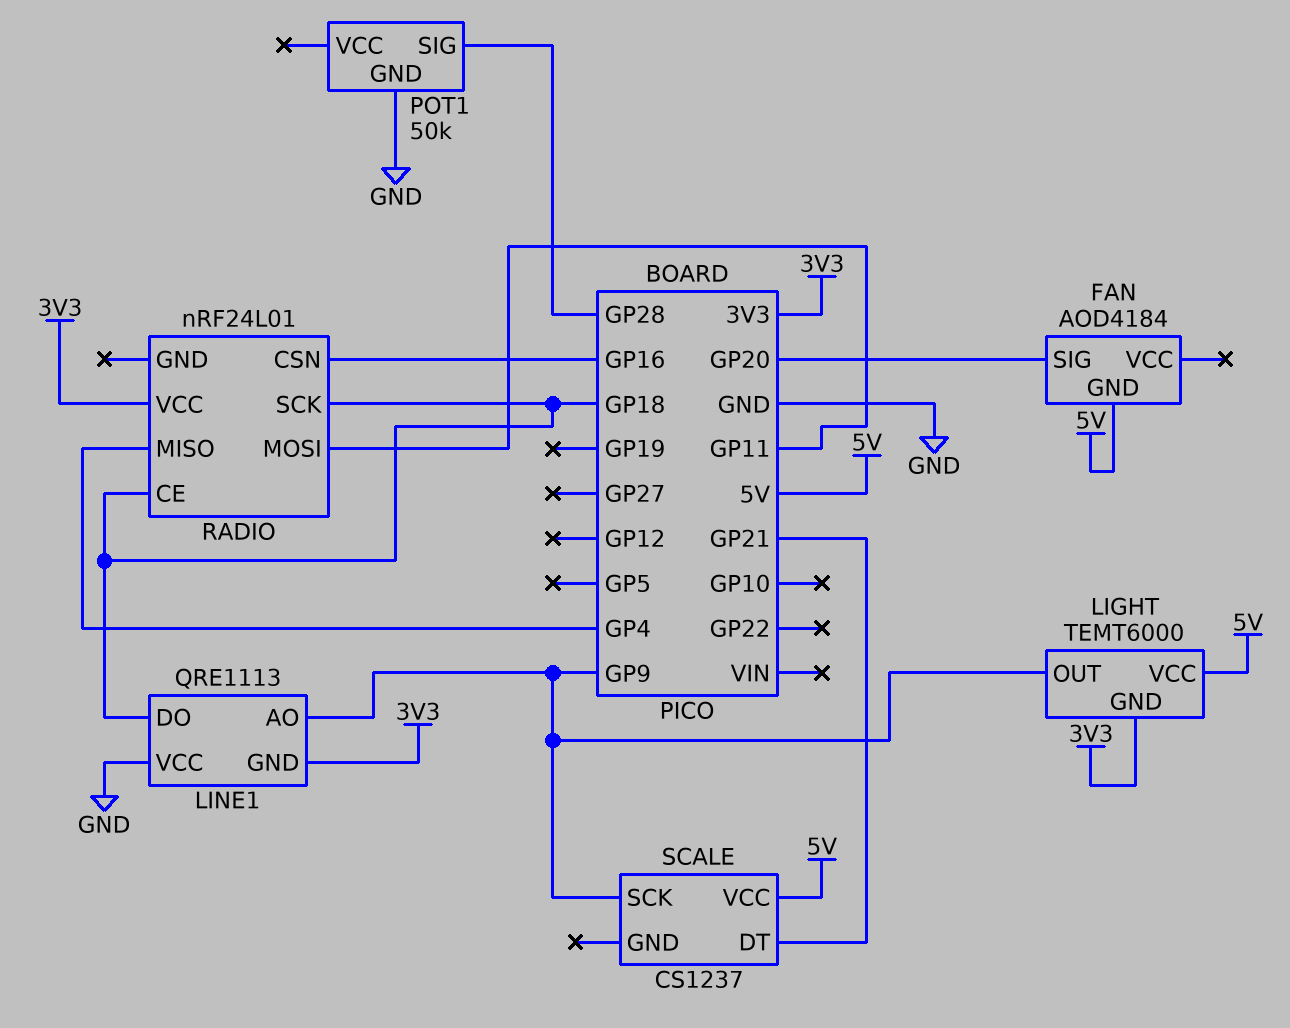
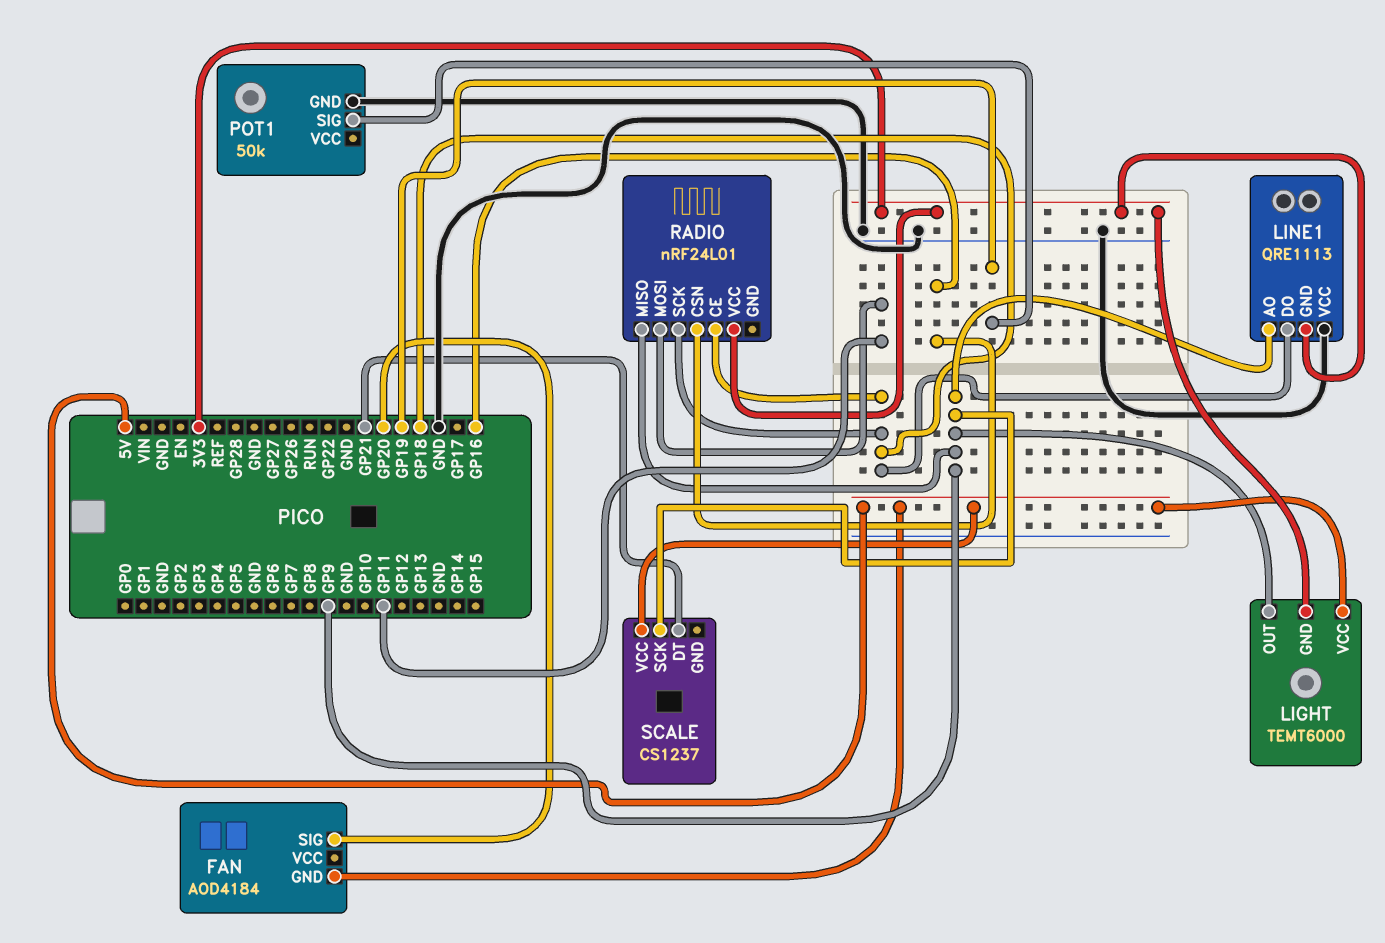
POT1 pin SIG: GP28 -> GP19
RADIO pin MISO: GP4 -> GP9

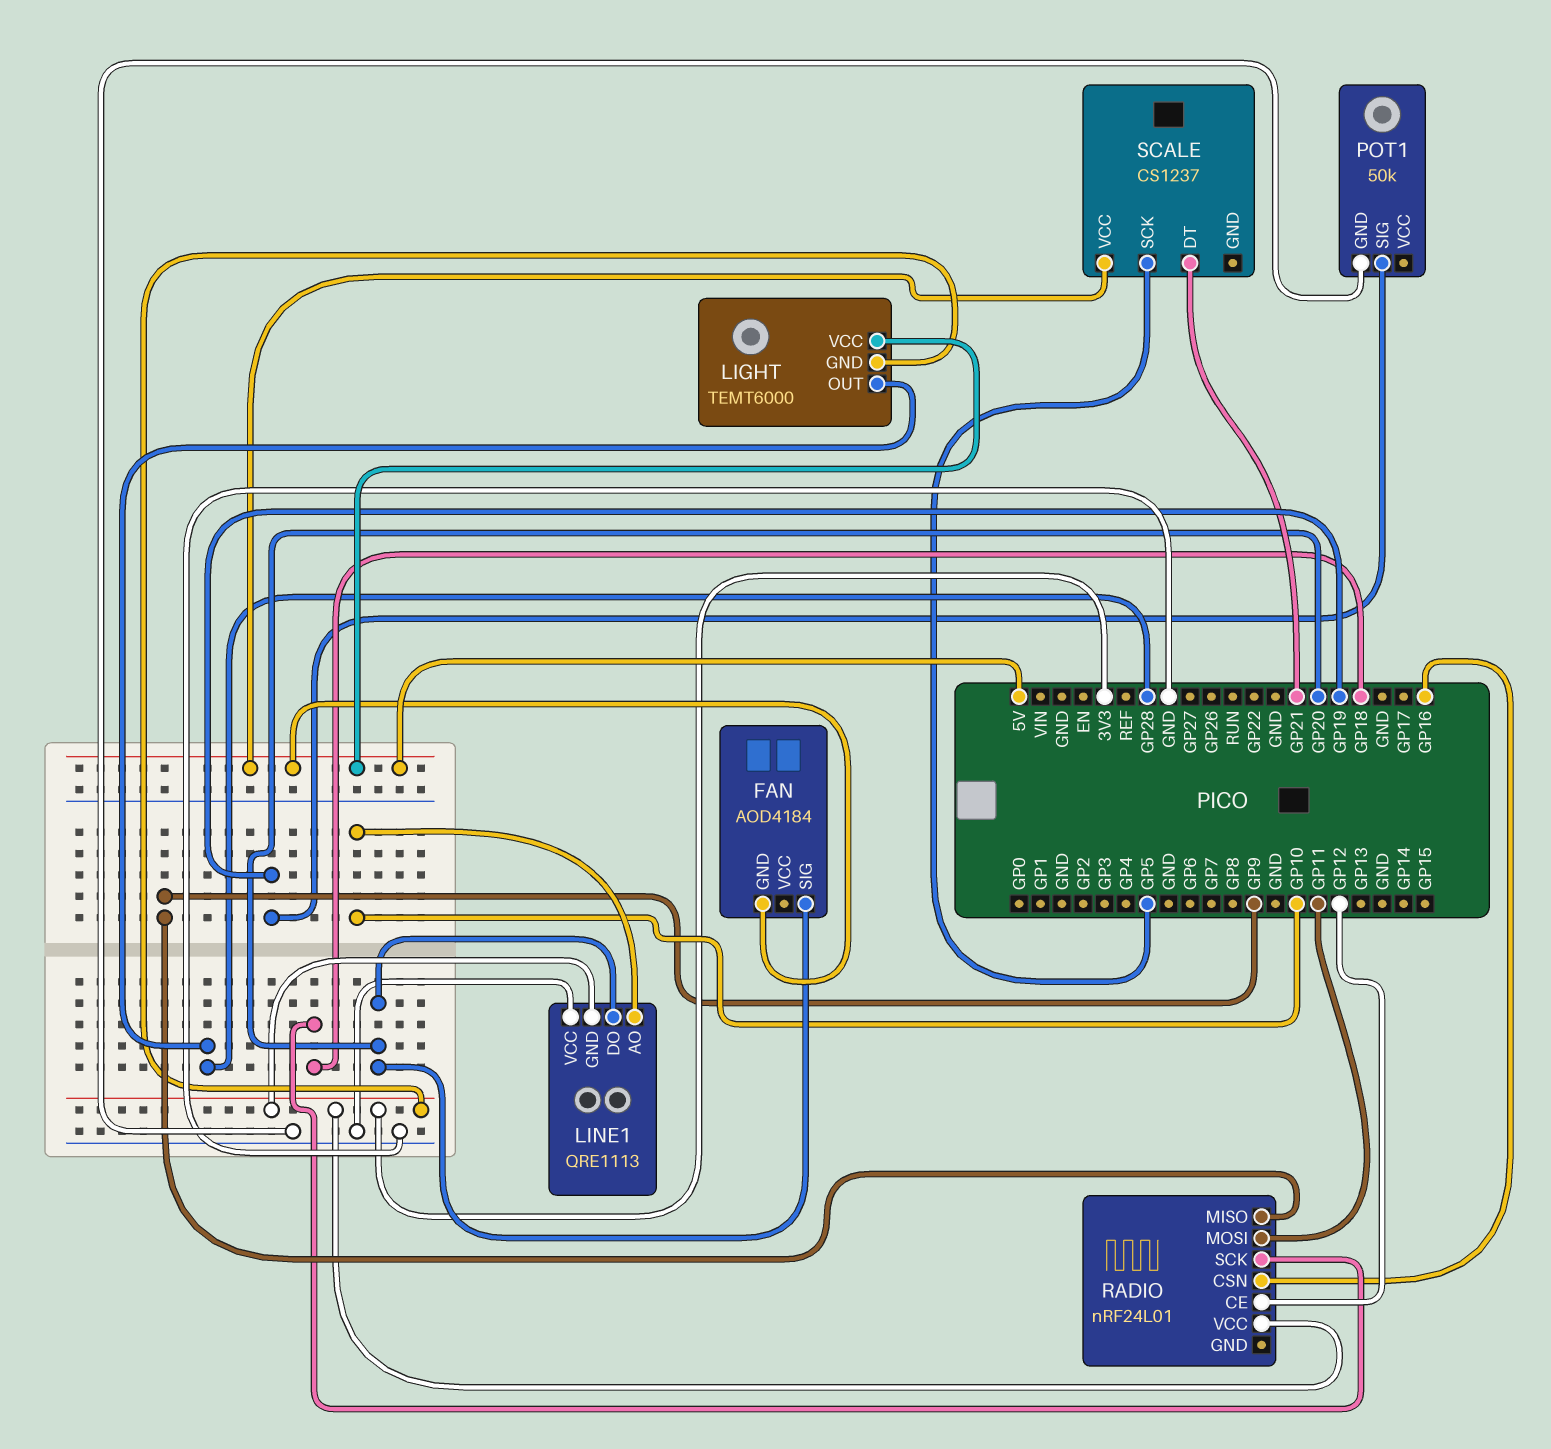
LIGHT pin OUT: GP9 -> GP28
LINE1 pin AO: GP9 -> GP10
LINE1 pin DO: GP18 -> GP20
RADIO pin CE: GP18 -> GP12
SCALE pin SCK: GP9 -> GP5

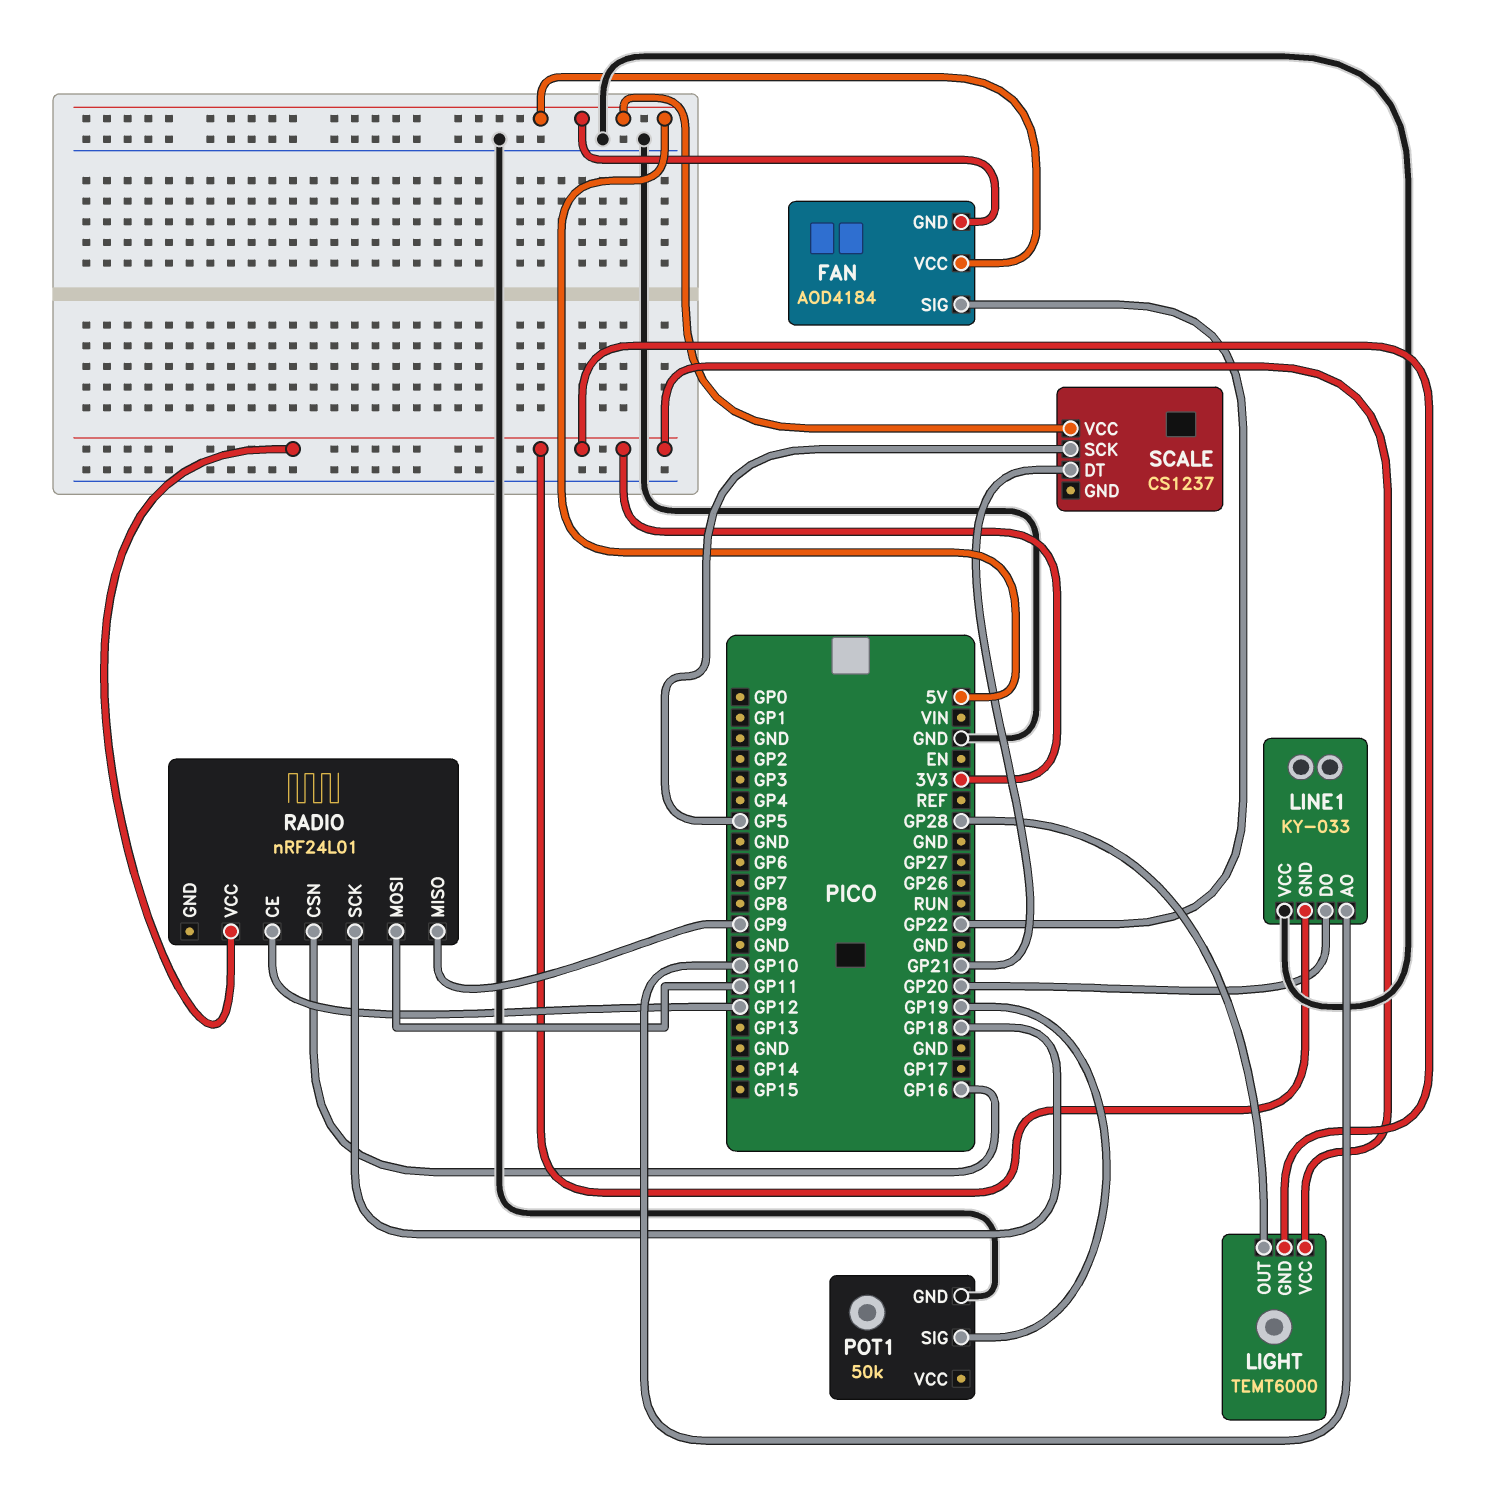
FAN pin SIG: GP20 -> GP22
FAN pin VCC: none -> 5V
LIGHT pin VCC: 5V -> 3V3
LINE1: QRE1113 -> KY-033

